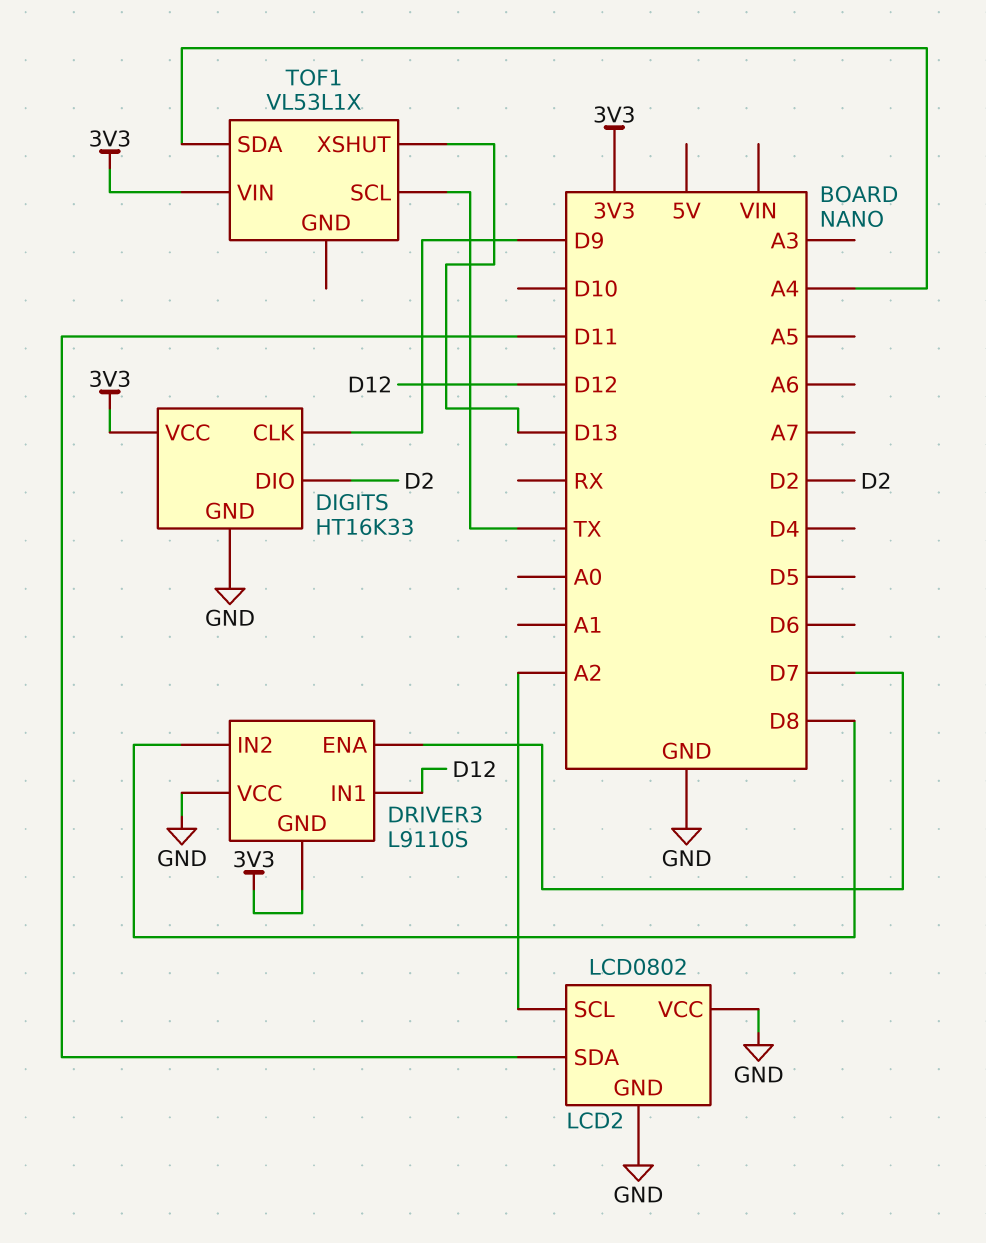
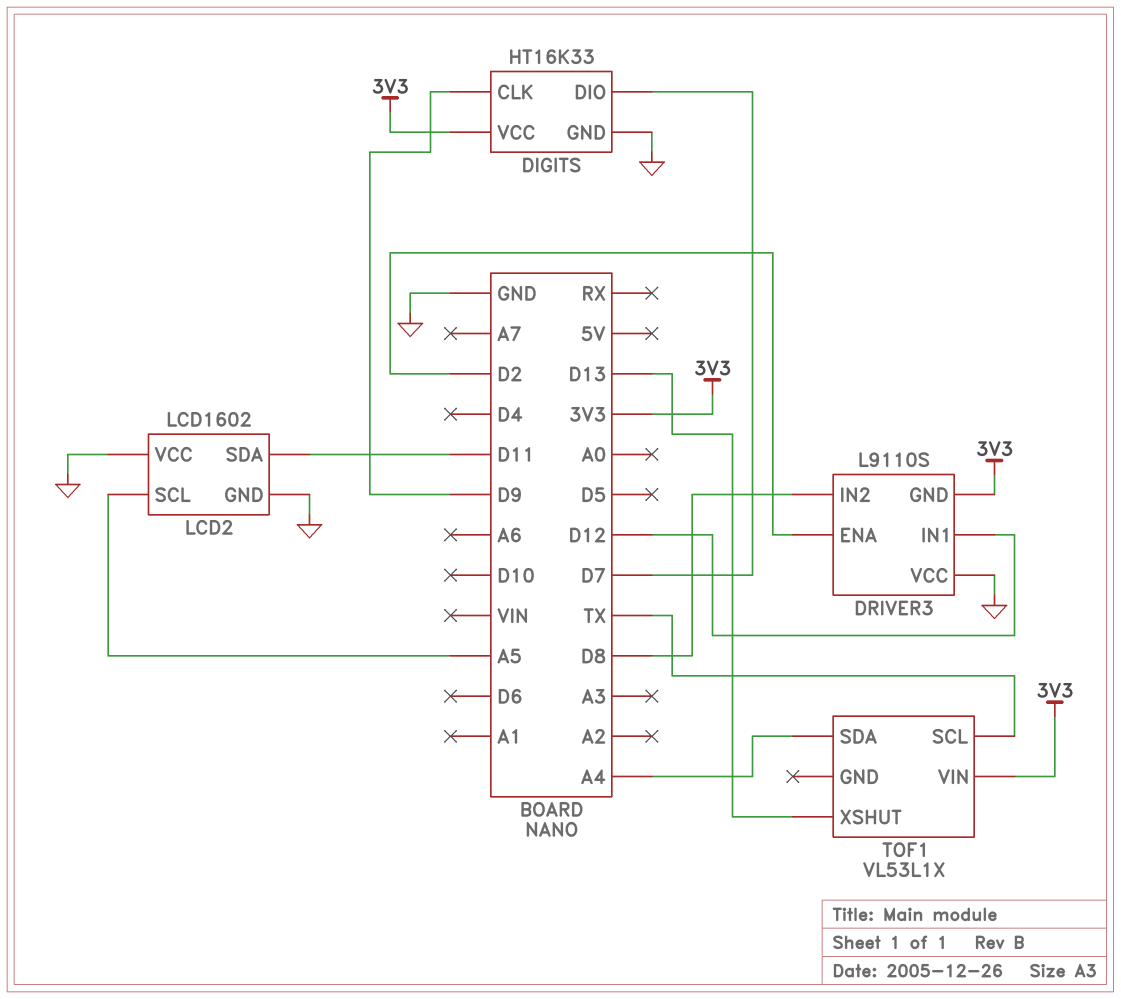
DIGITS pin DIO: D2 -> D7
DRIVER3 pin ENA: D7 -> D2
LCD2: LCD0802 -> LCD1602
LCD2 pin SCL: A2 -> A5

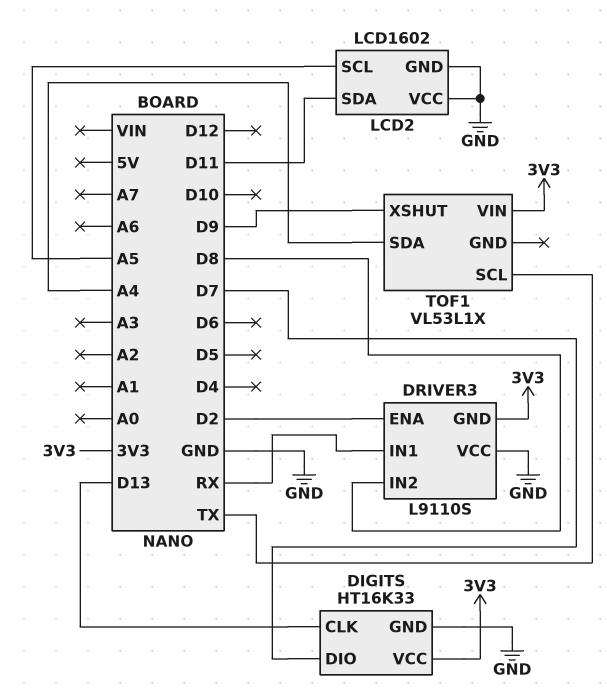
DIGITS pin CLK: D9 -> D13
DRIVER3 pin IN1: D12 -> RX
TOF1 pin XSHUT: D13 -> D9

